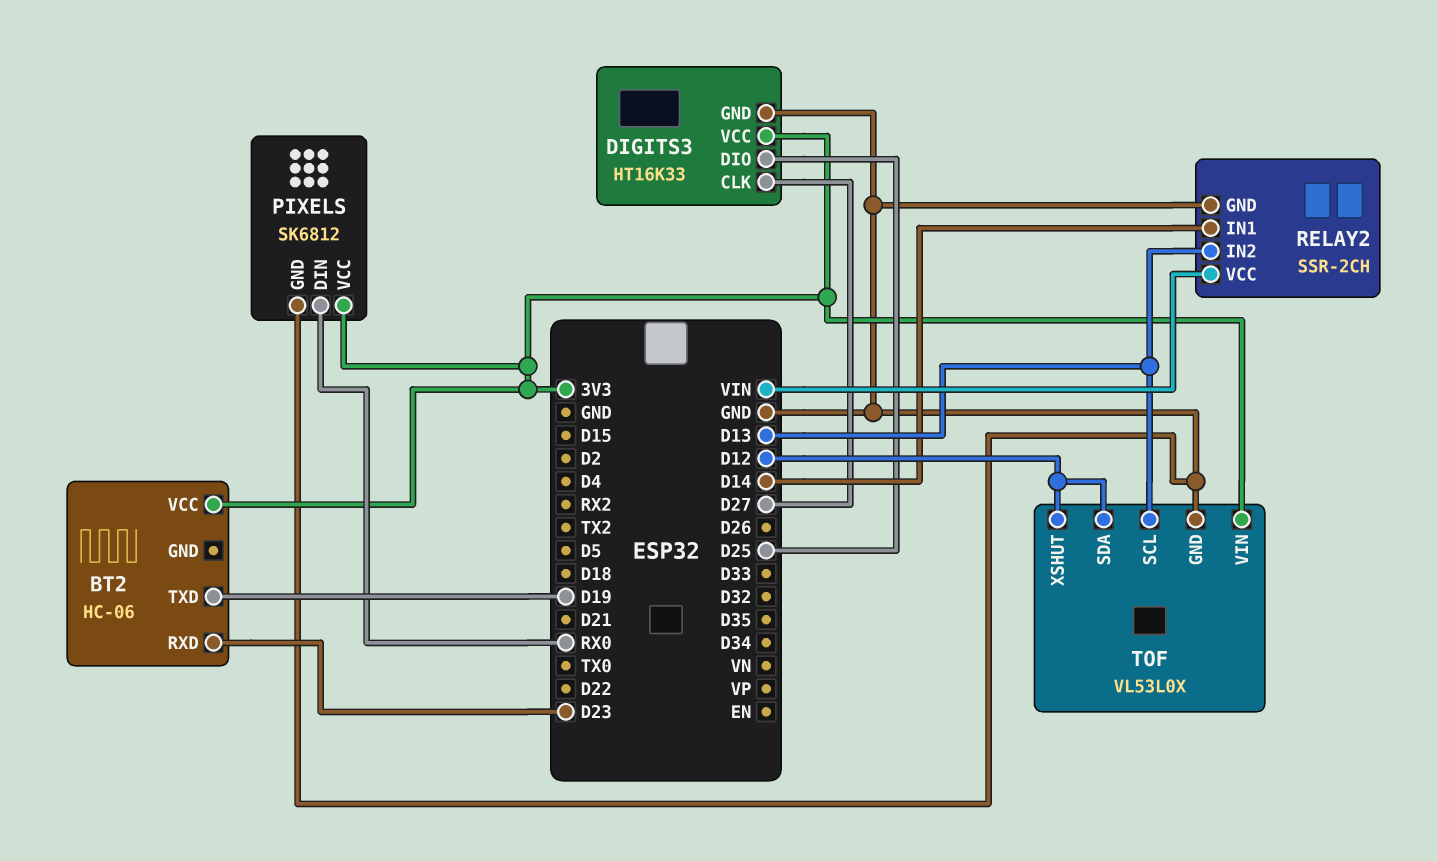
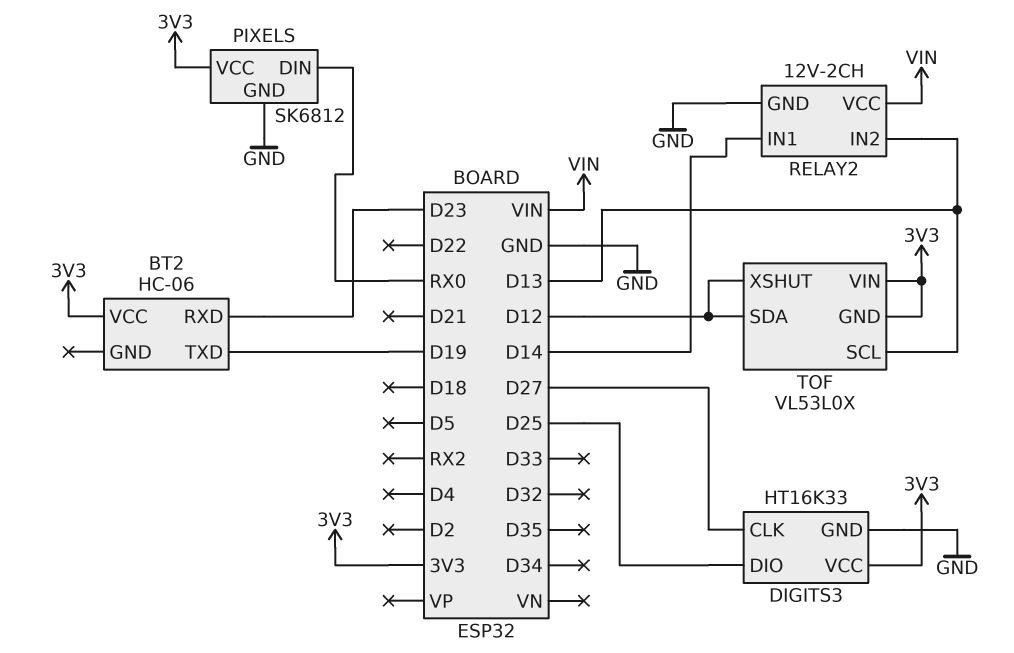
RELAY2: SSR-2CH -> 12V-2CH
TOF pin GND: GND -> 3V3

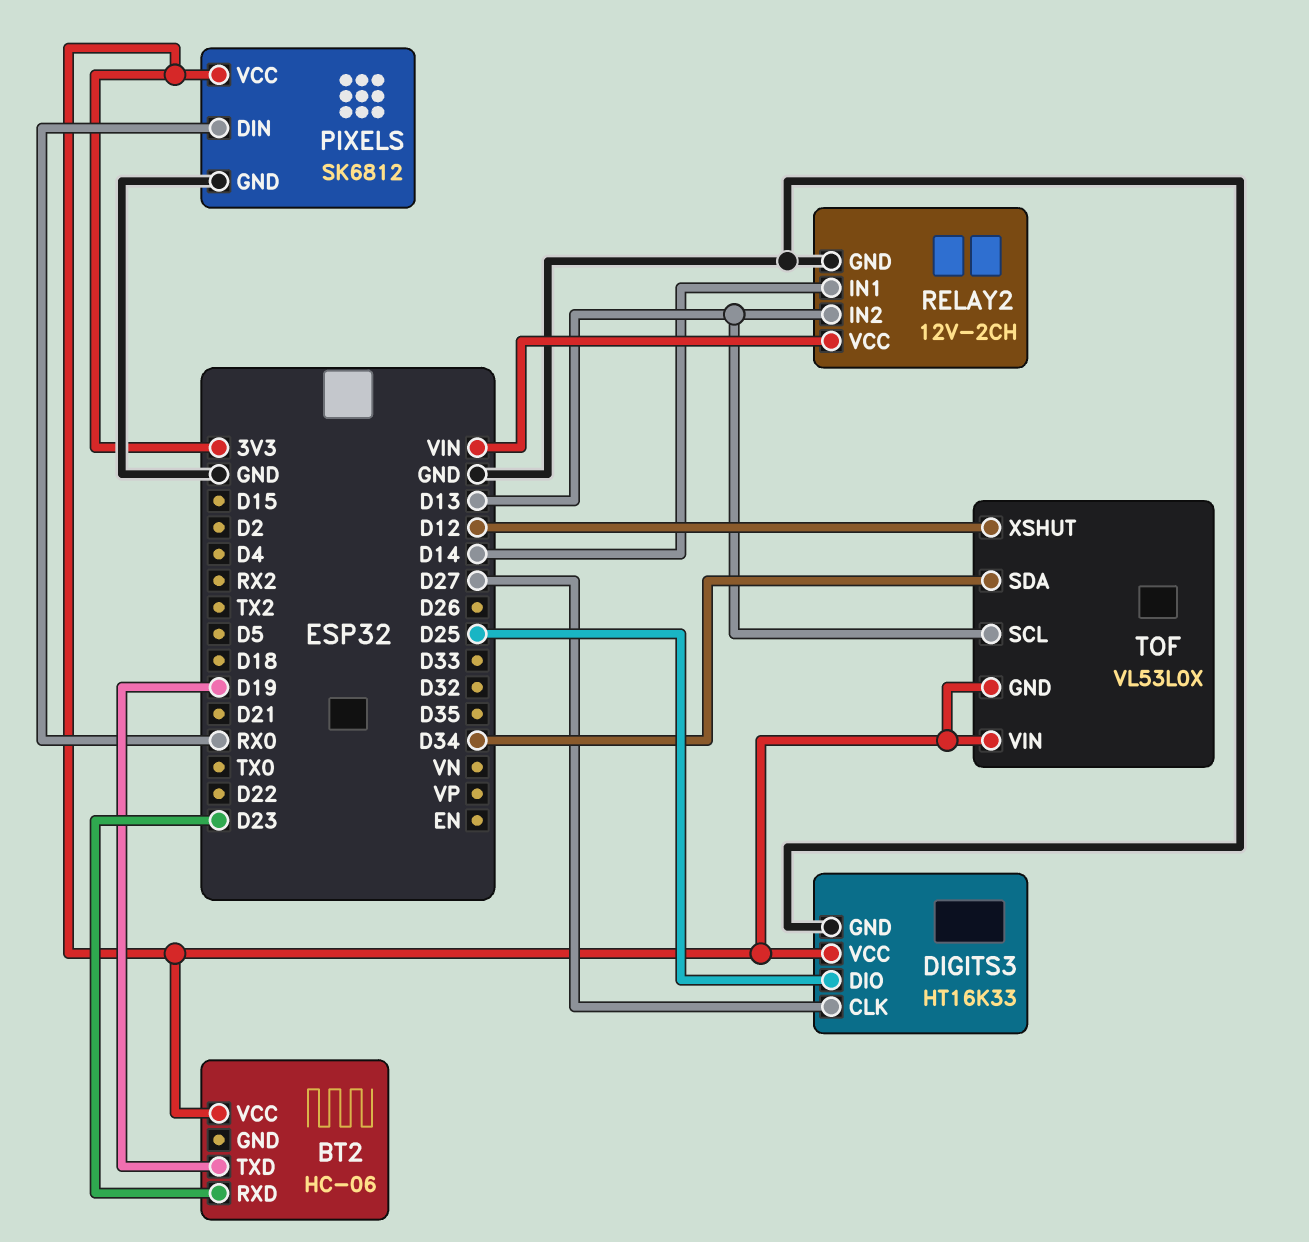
TOF pin SDA: D12 -> D34

